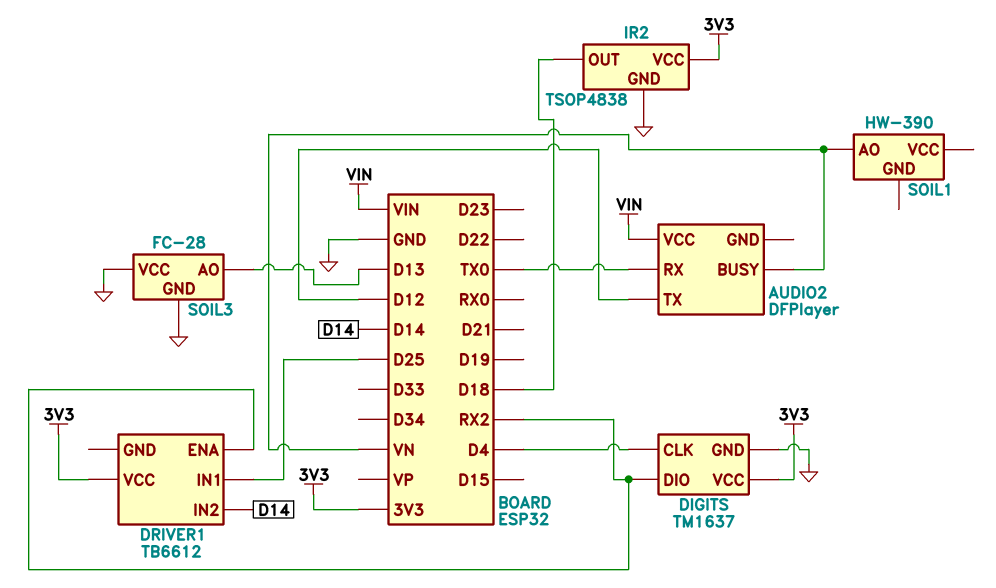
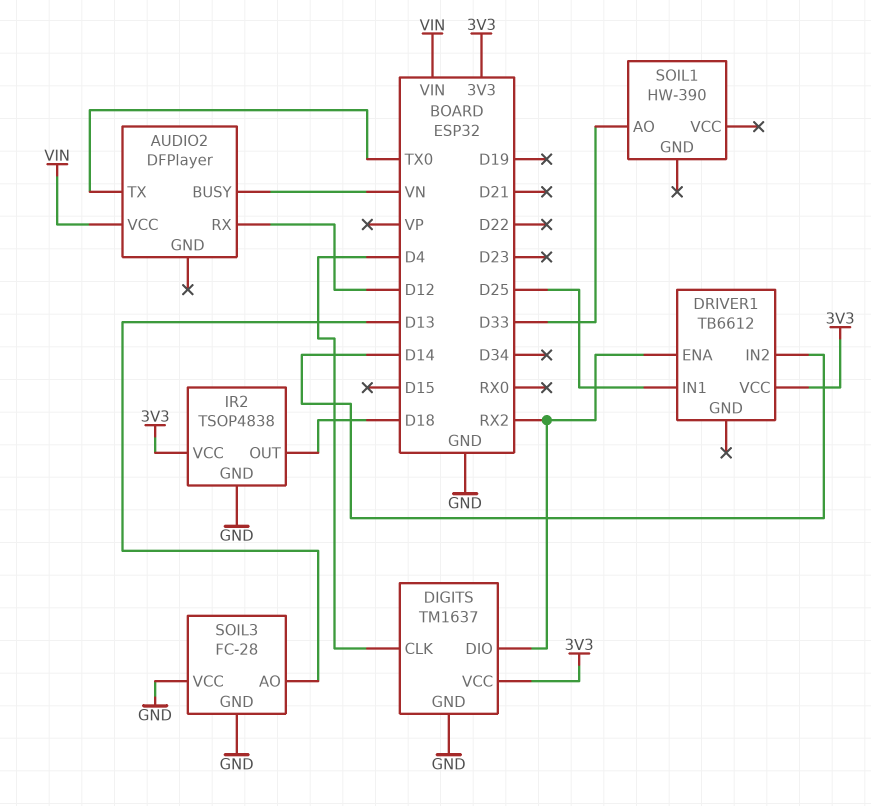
AUDIO2 pin RX: TX0 -> D12
AUDIO2 pin TX: D12 -> TX0
SOIL1 pin AO: VN -> D33

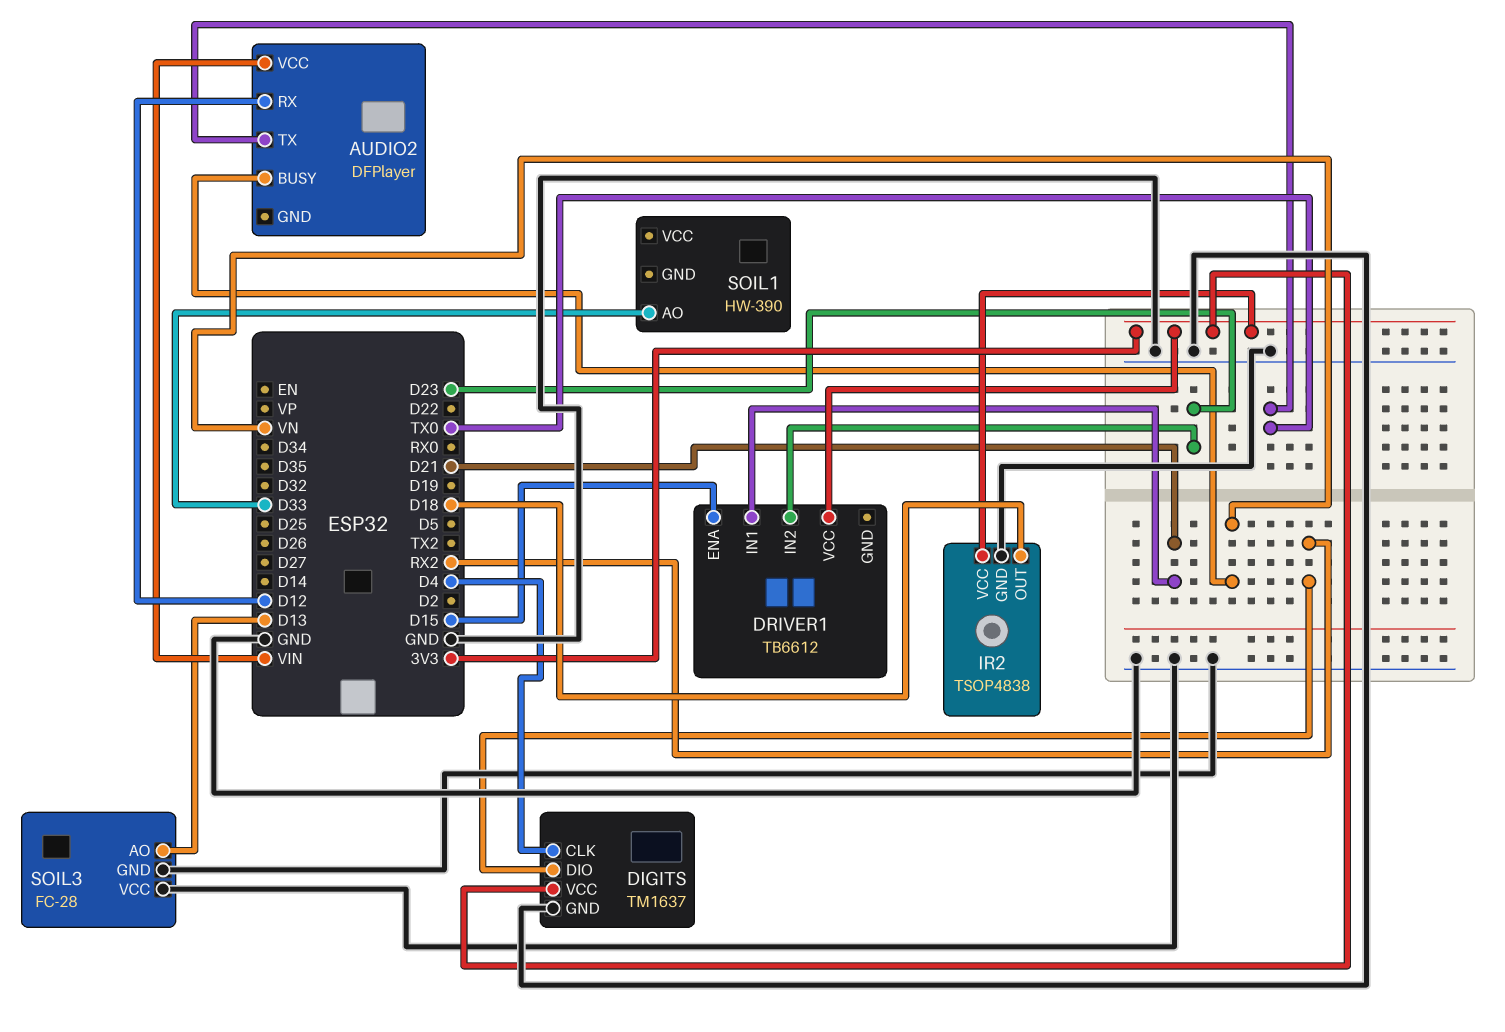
DRIVER1 pin ENA: RX2 -> D15
DRIVER1 pin IN1: D25 -> D21
DRIVER1 pin IN2: D14 -> D23

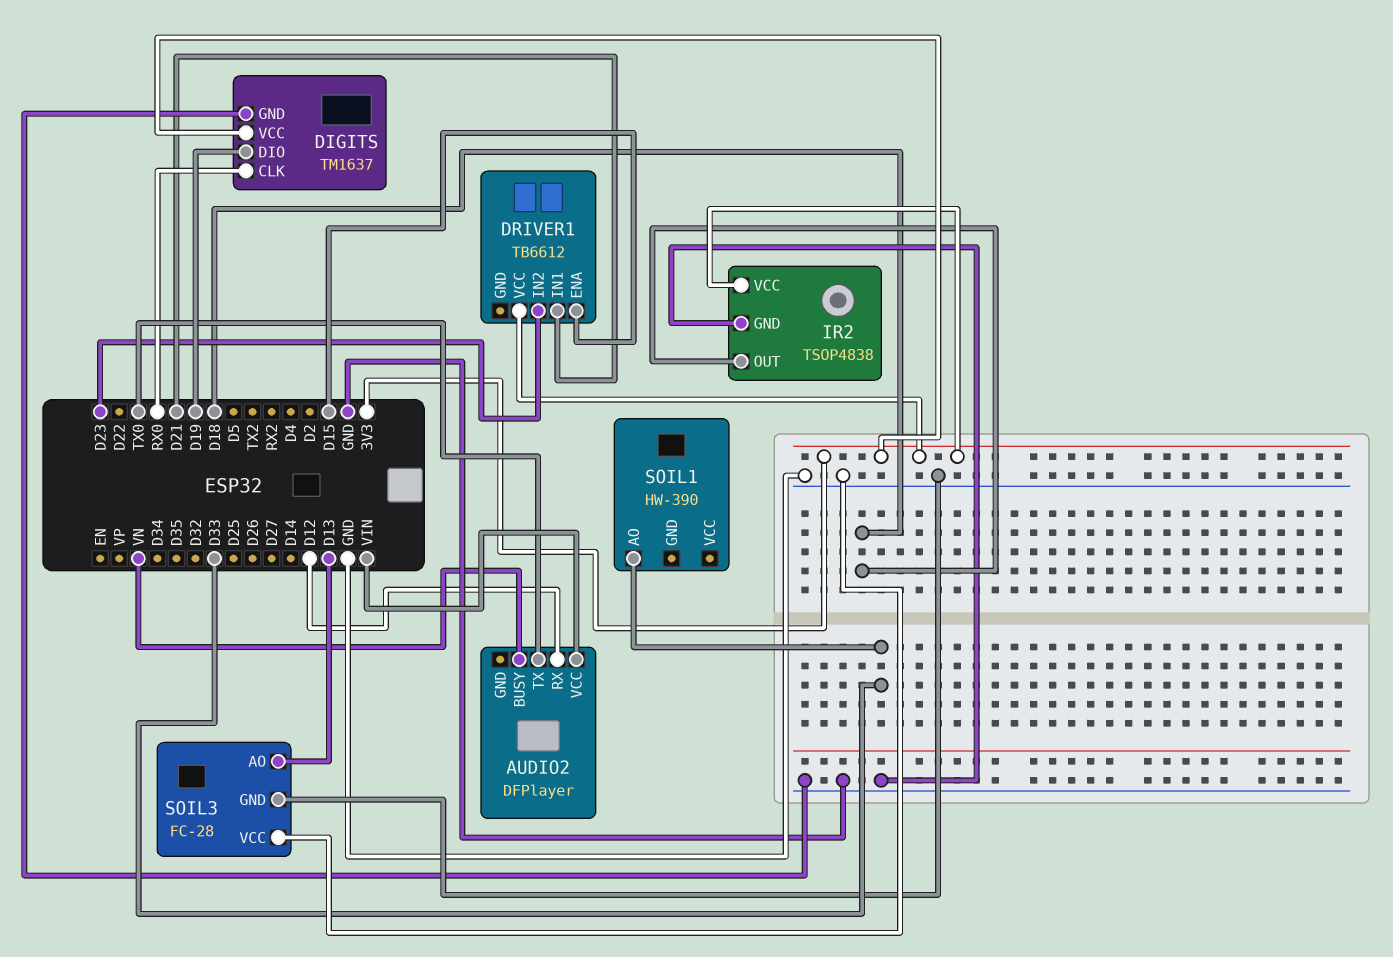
DIGITS pin CLK: D4 -> RX0
DIGITS pin DIO: RX2 -> D19

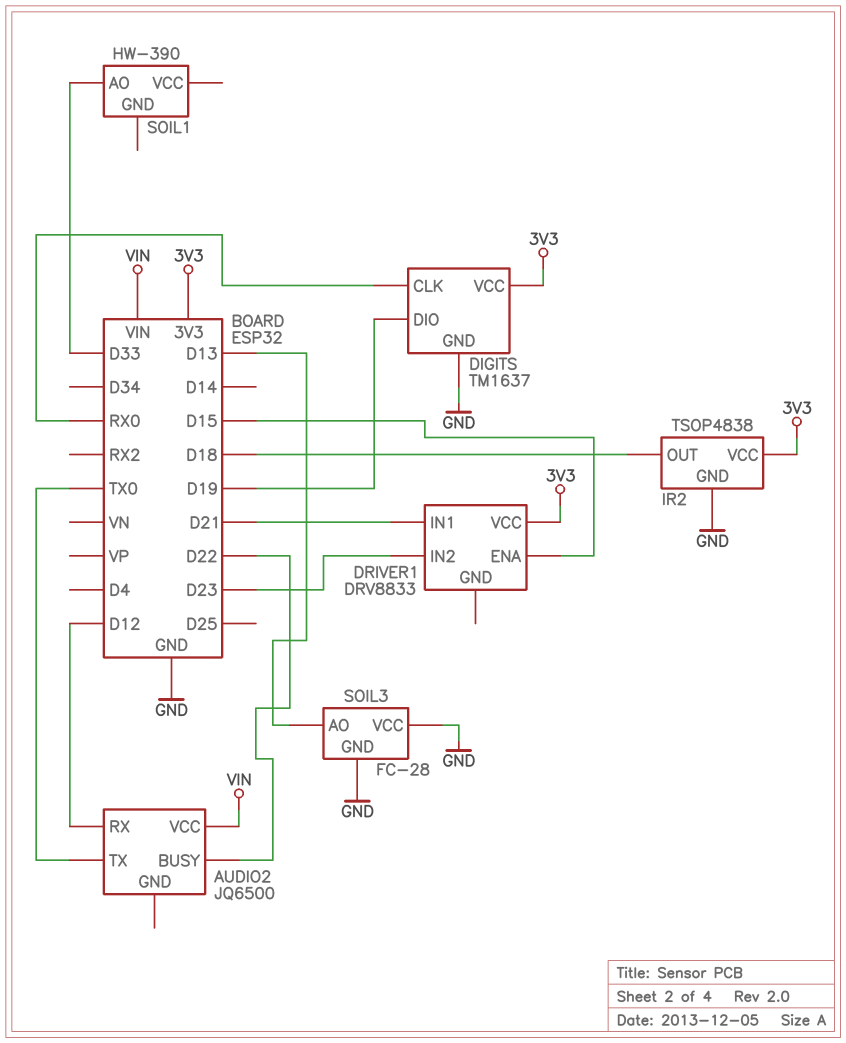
AUDIO2: DFPlayer -> JQ6500
AUDIO2 pin BUSY: VN -> D22
DRIVER1: TB6612 -> DRV8833

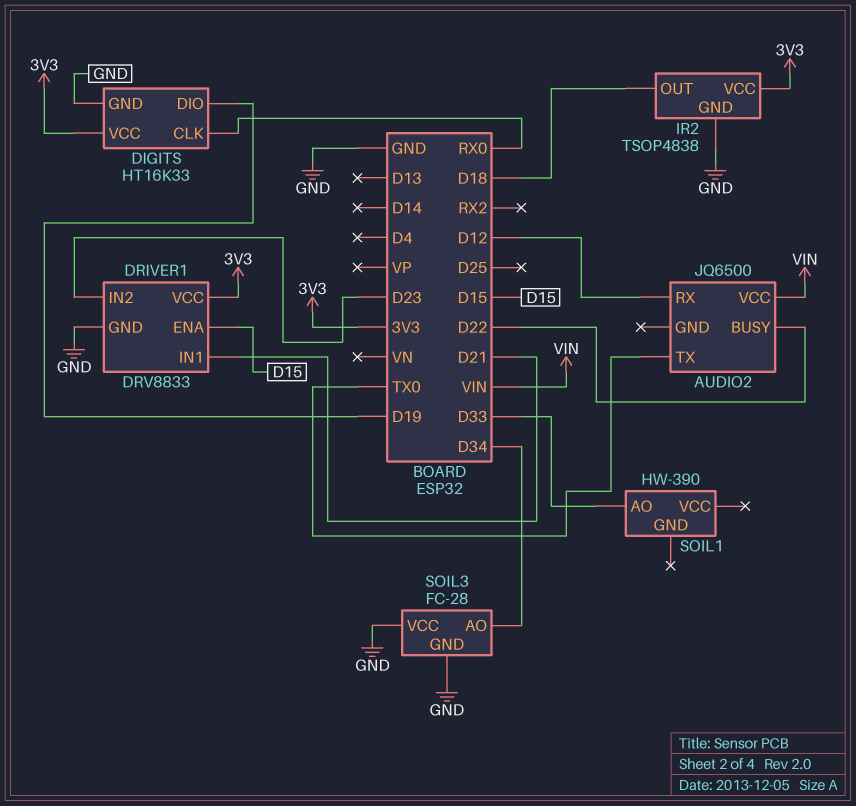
DIGITS: TM1637 -> HT16K33
DRIVER1 pin GND: none -> GND
SOIL3 pin AO: D13 -> D34

